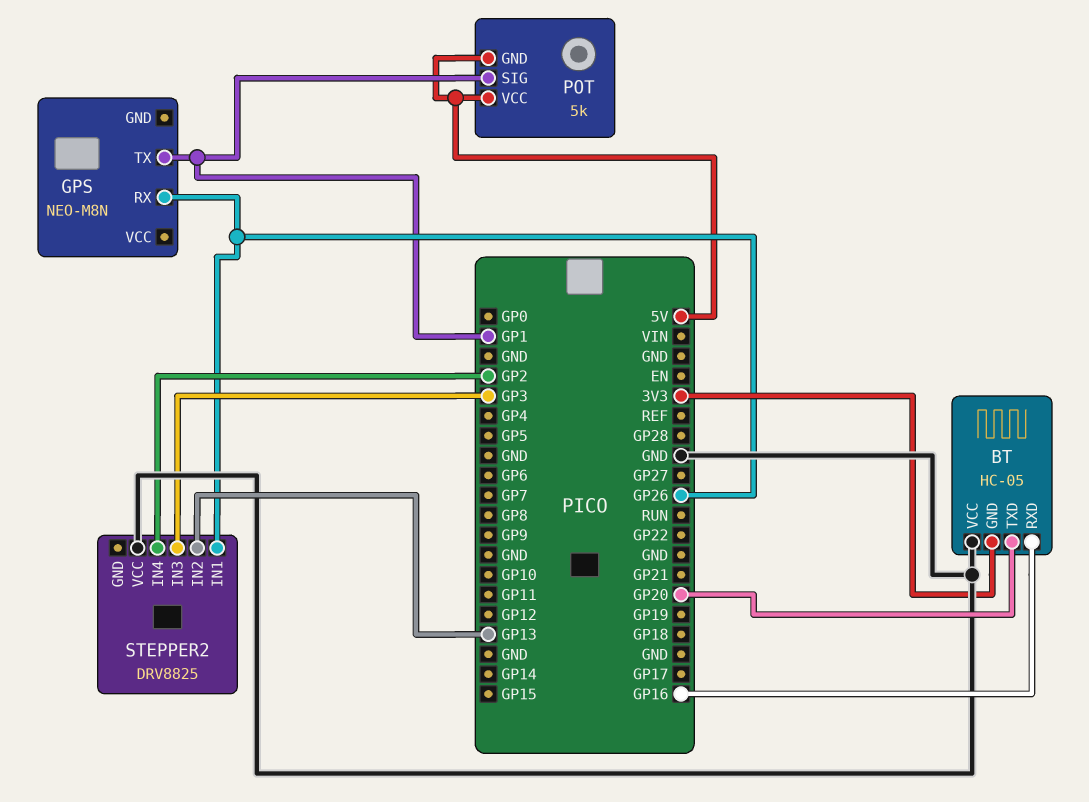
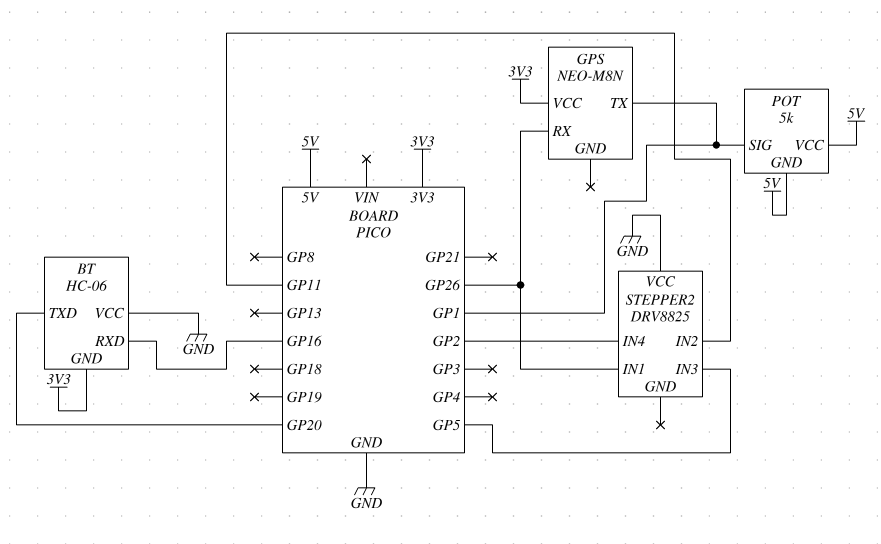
BT: HC-05 -> HC-06
GPS pin VCC: none -> 3V3
STEPPER2 pin IN2: GP13 -> GP11
STEPPER2 pin IN3: GP3 -> GP5

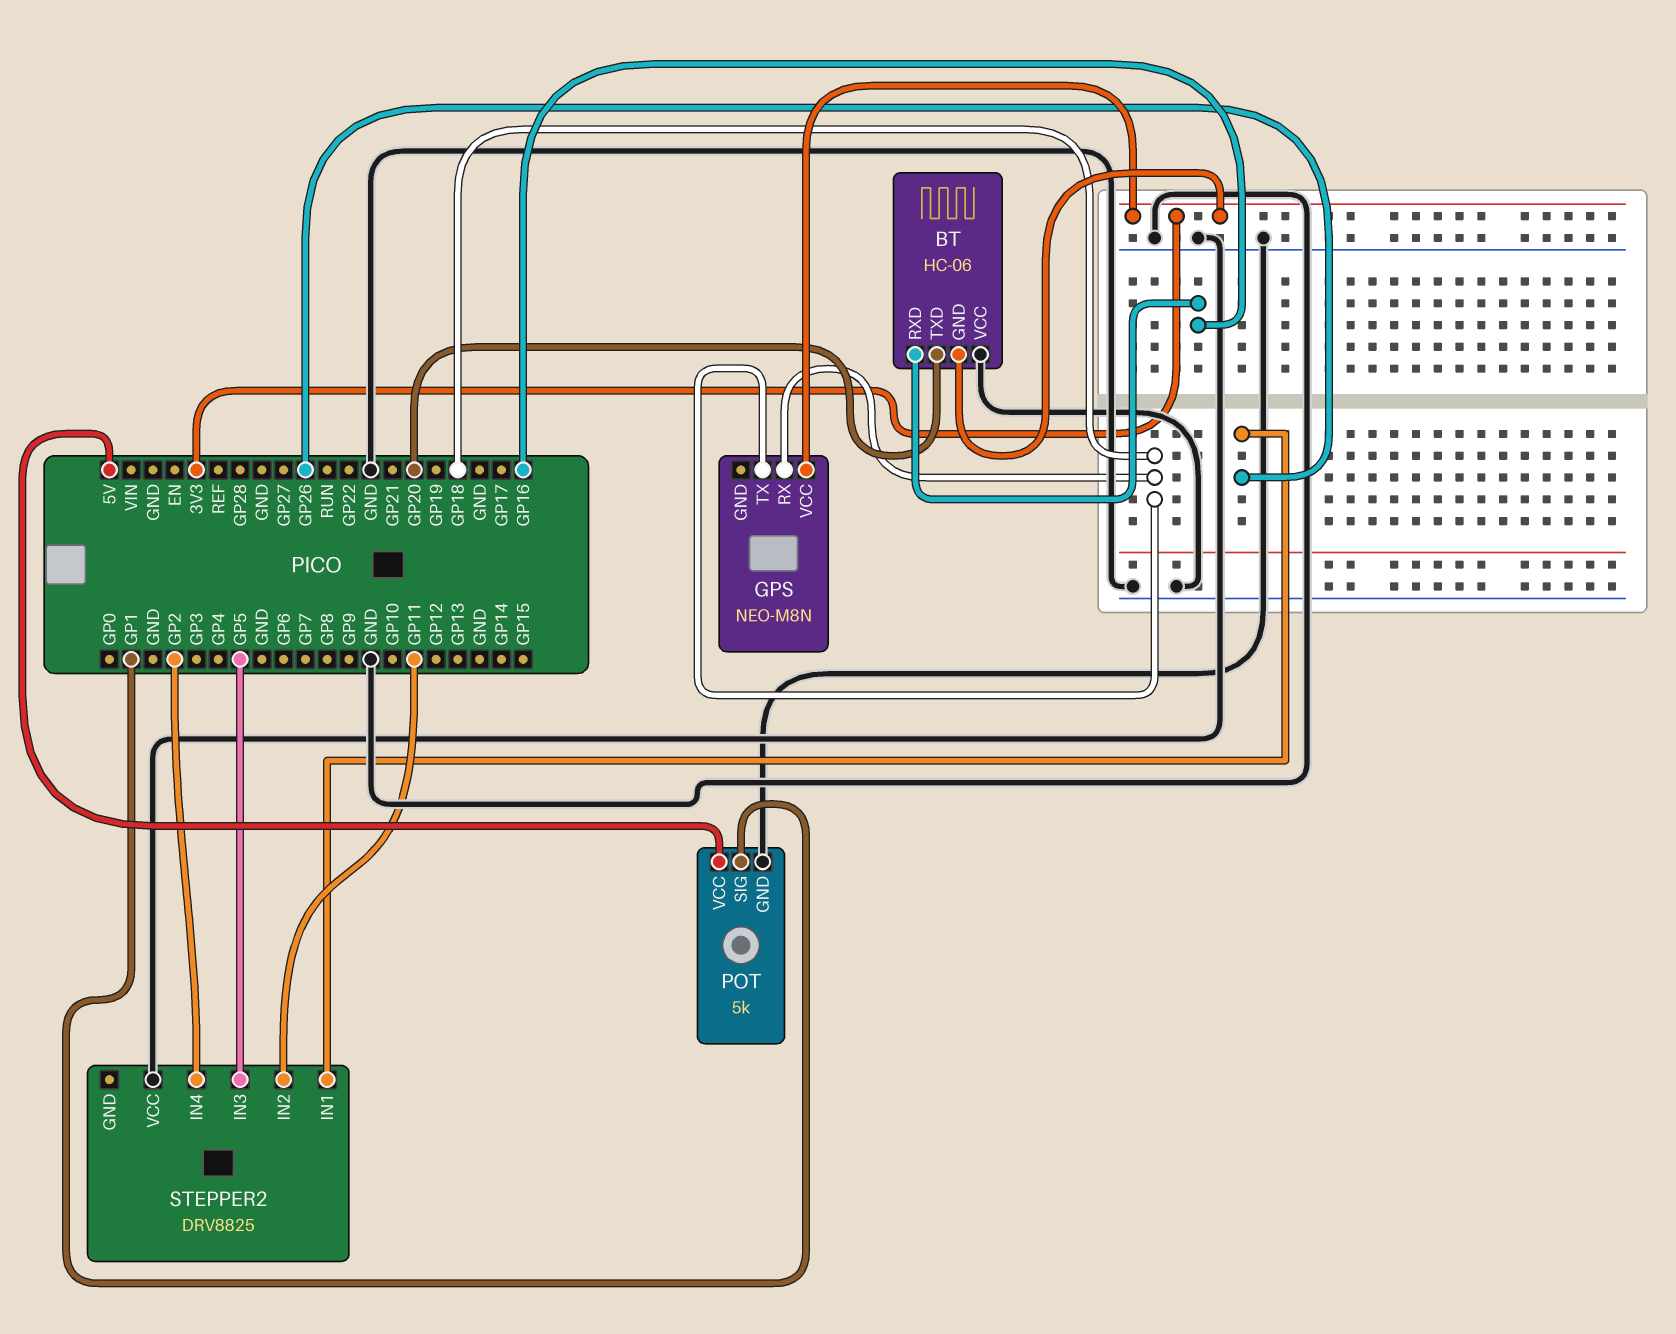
GPS pin RX: GP26 -> GP18
GPS pin TX: GP1 -> GP18
POT pin GND: 5V -> GND

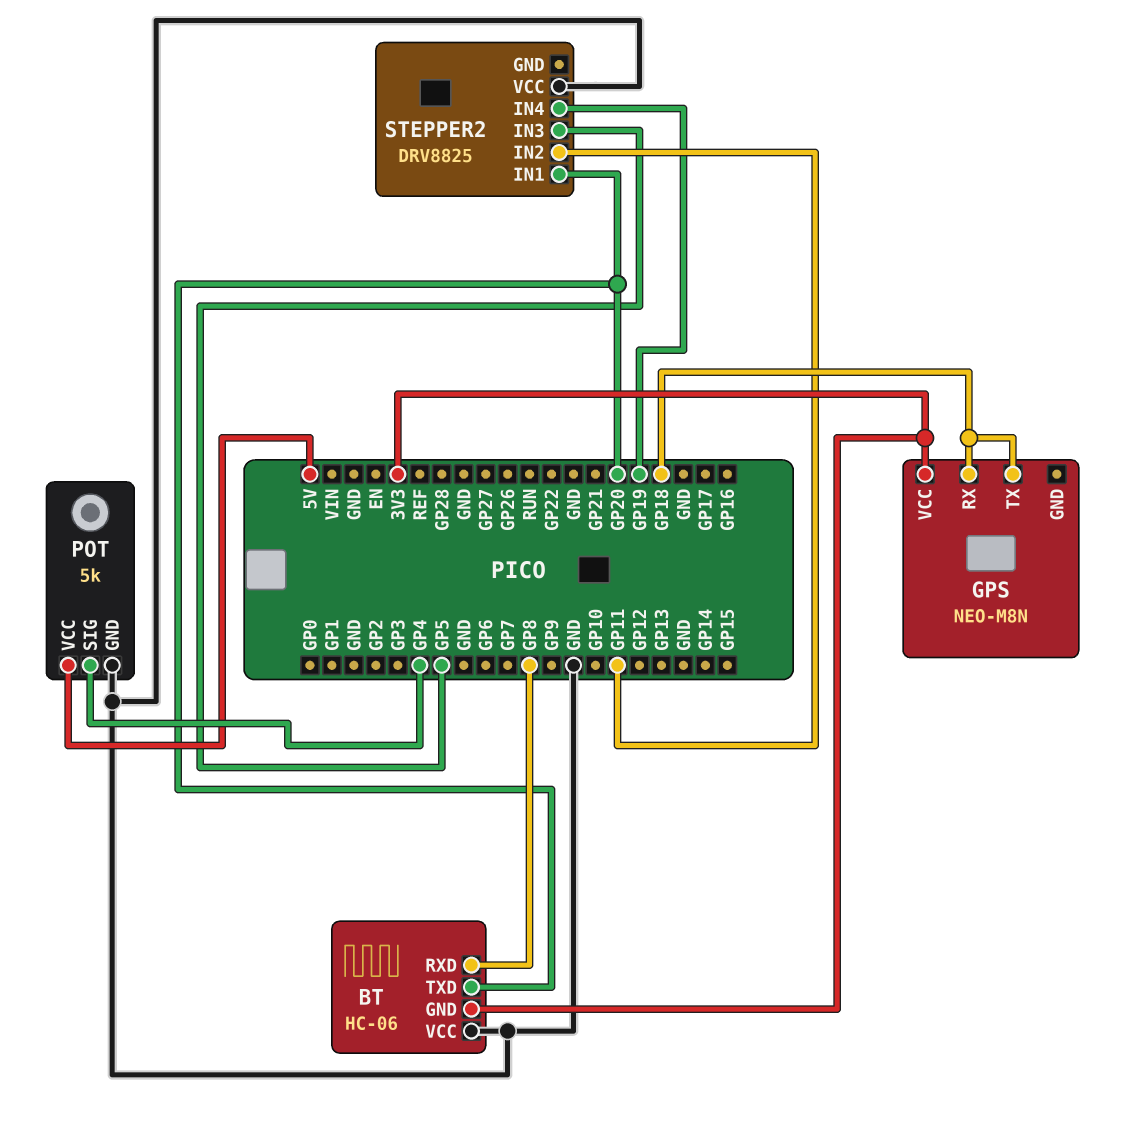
BT pin RXD: GP16 -> GP8
POT pin SIG: GP1 -> GP4
STEPPER2 pin IN1: GP26 -> GP20
STEPPER2 pin IN4: GP2 -> GP19

